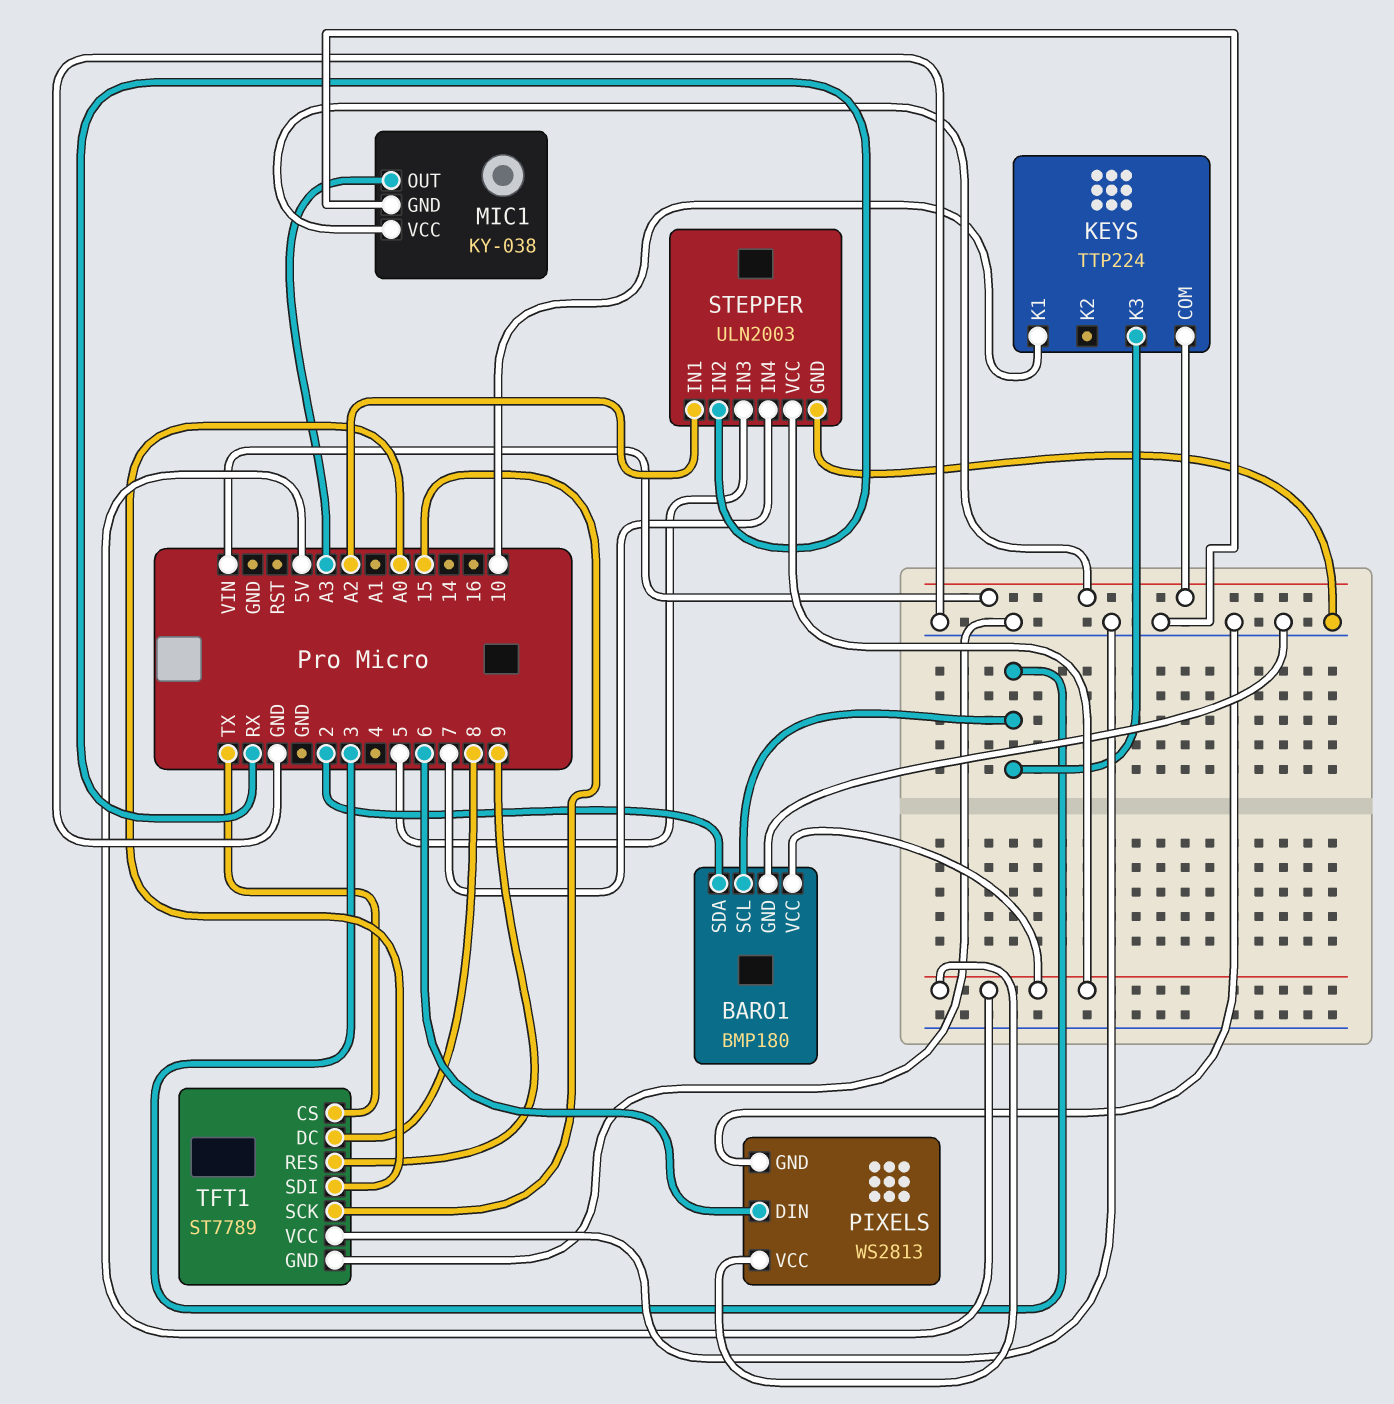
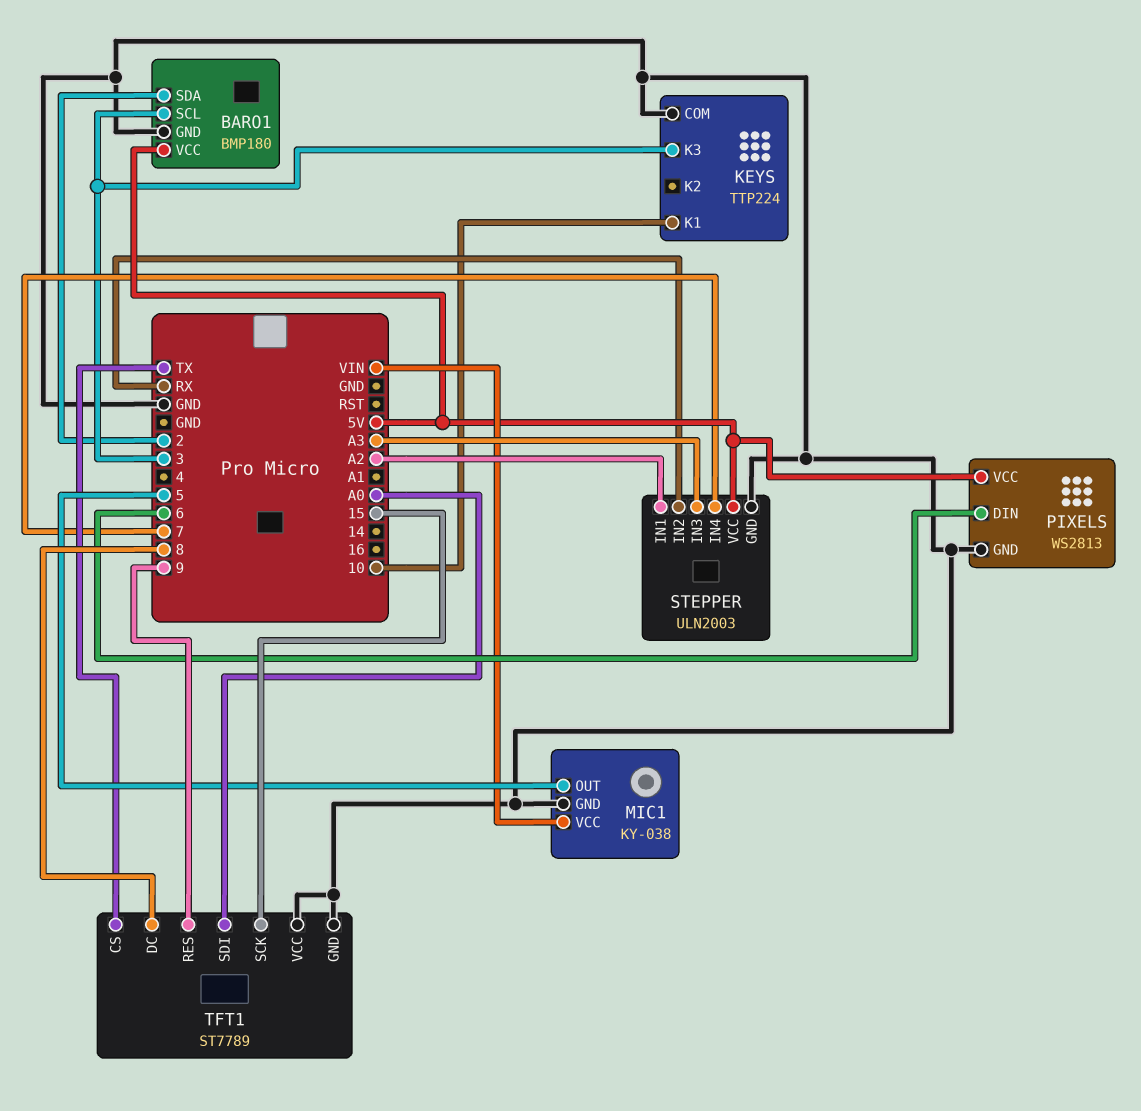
KEYS pin COM: VIN -> GND
MIC1 pin OUT: A3 -> 5
STEPPER pin IN3: 5 -> A3

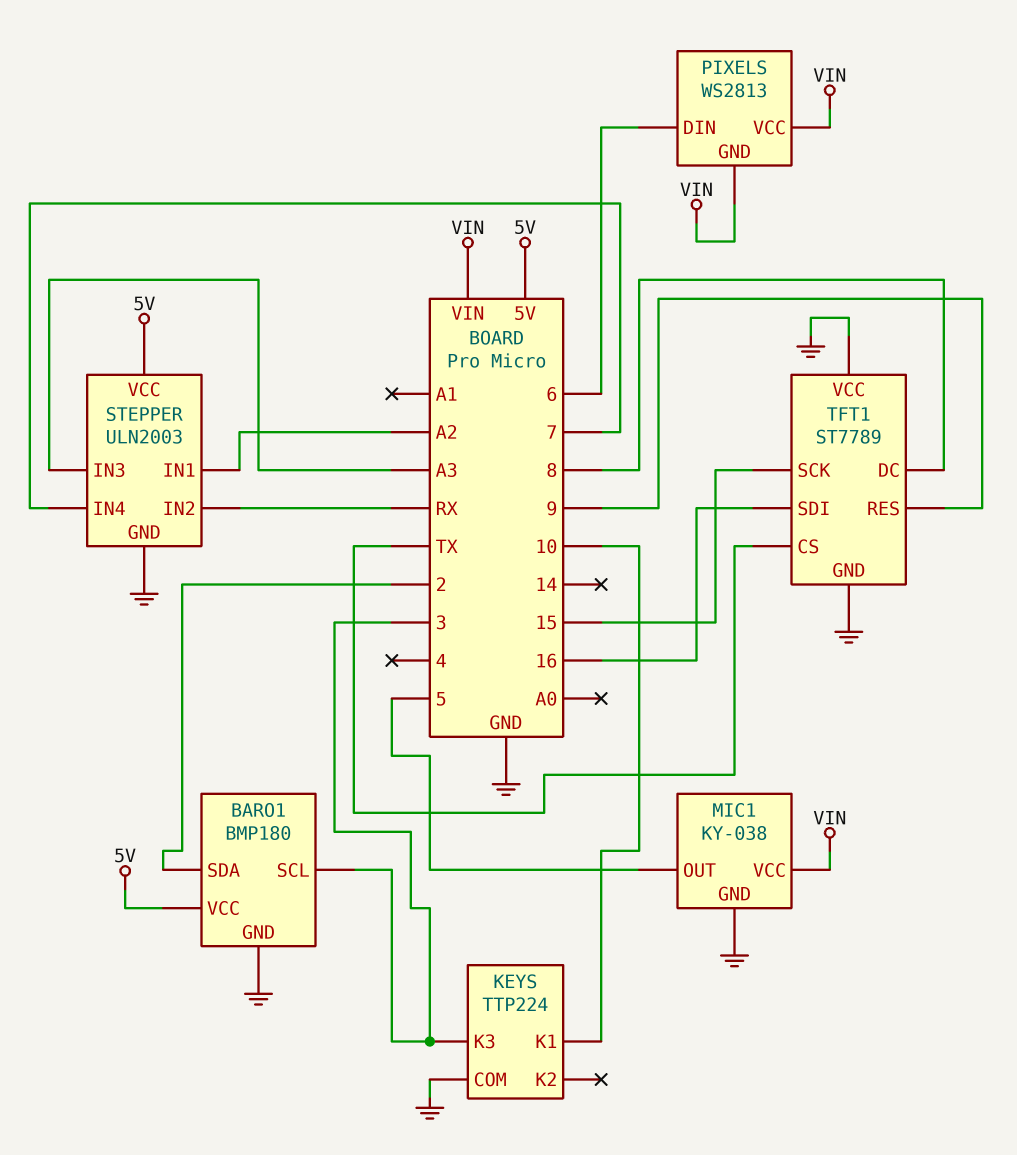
PIXELS pin GND: GND -> VIN
PIXELS pin VCC: 5V -> VIN
TFT1 pin SDI: A0 -> 16

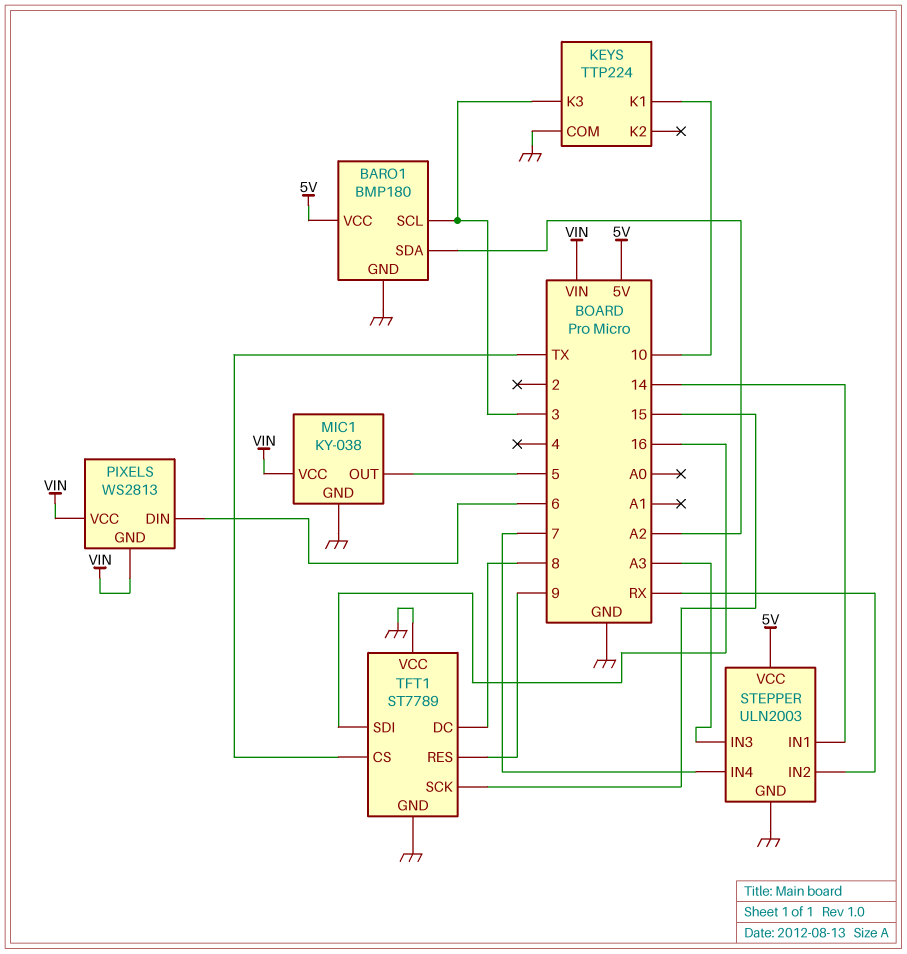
BARO1 pin SDA: 2 -> A2
STEPPER pin IN1: A2 -> 14

